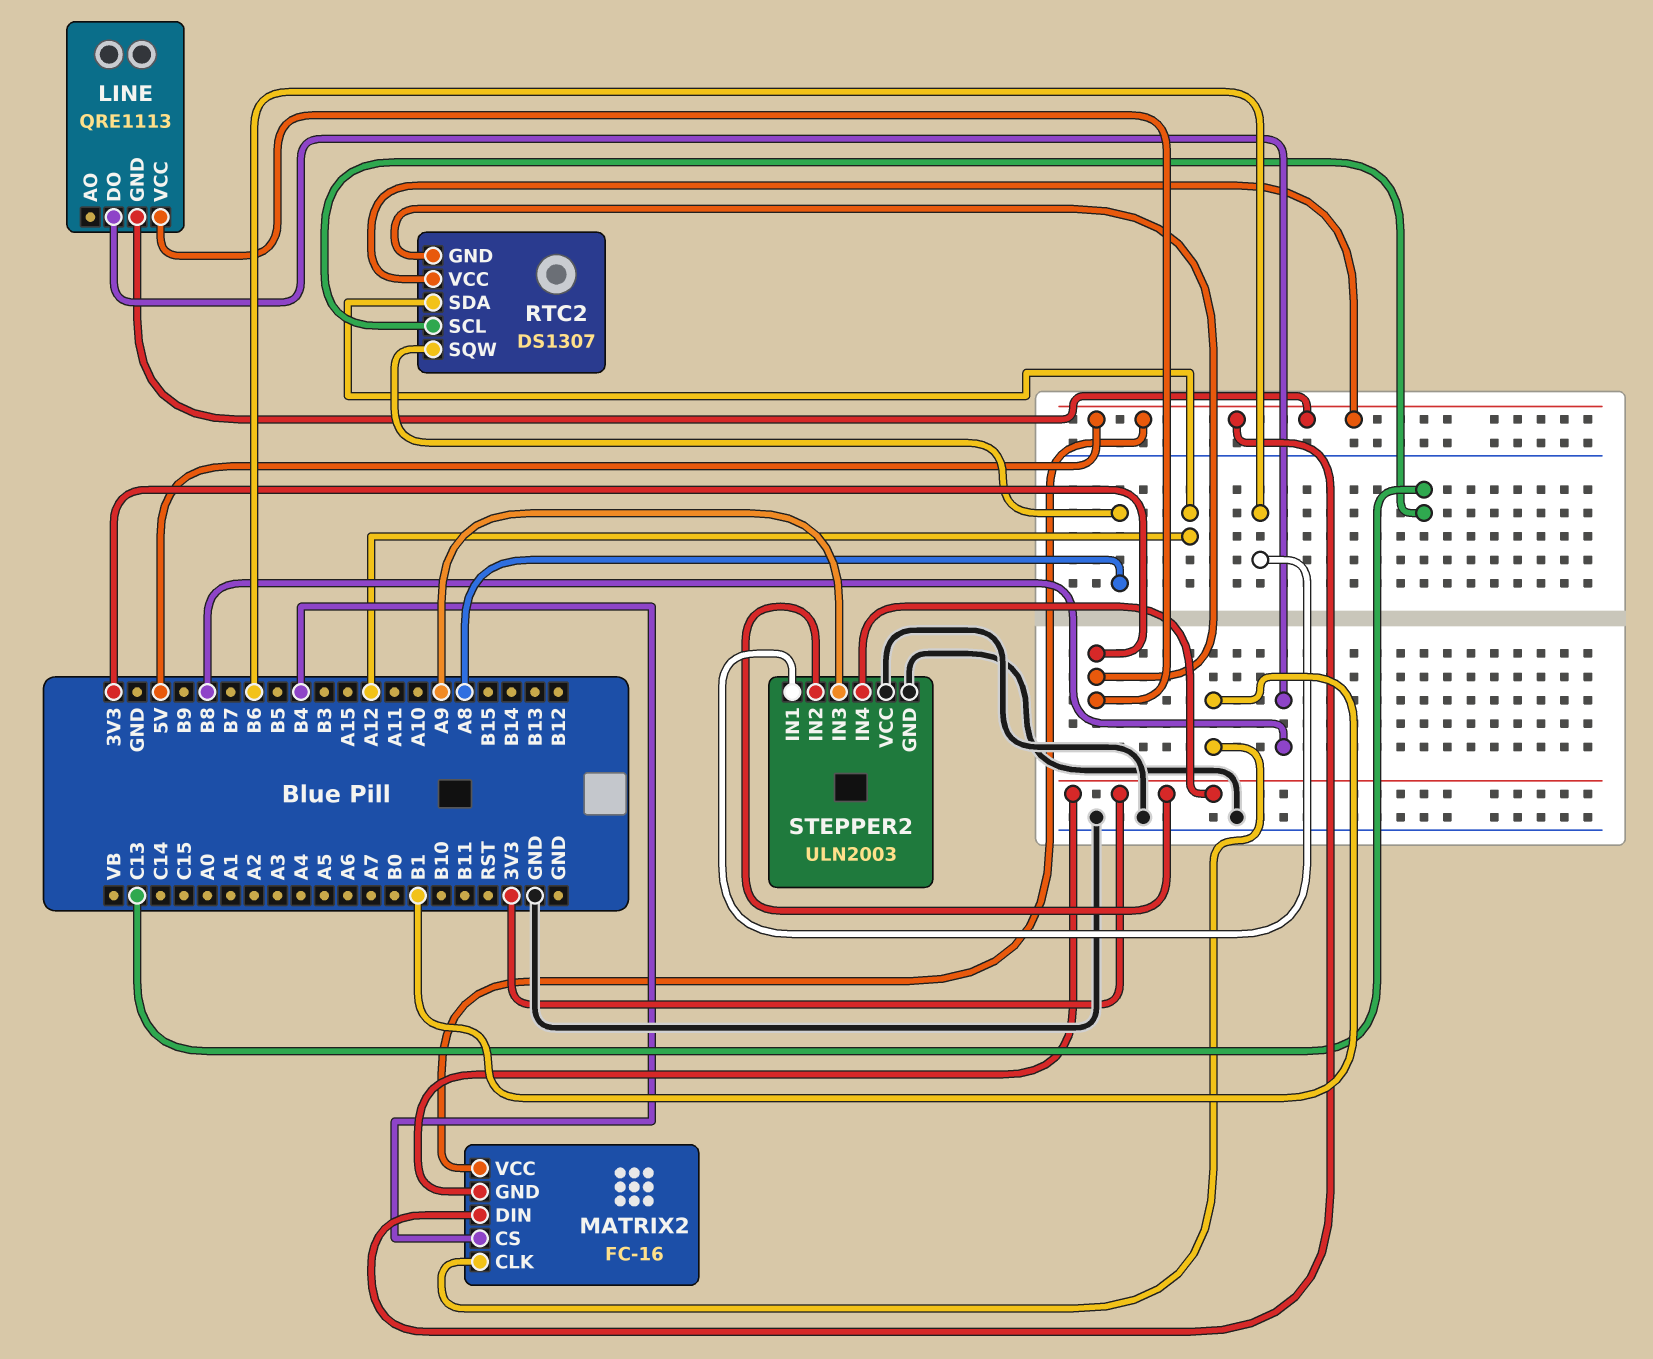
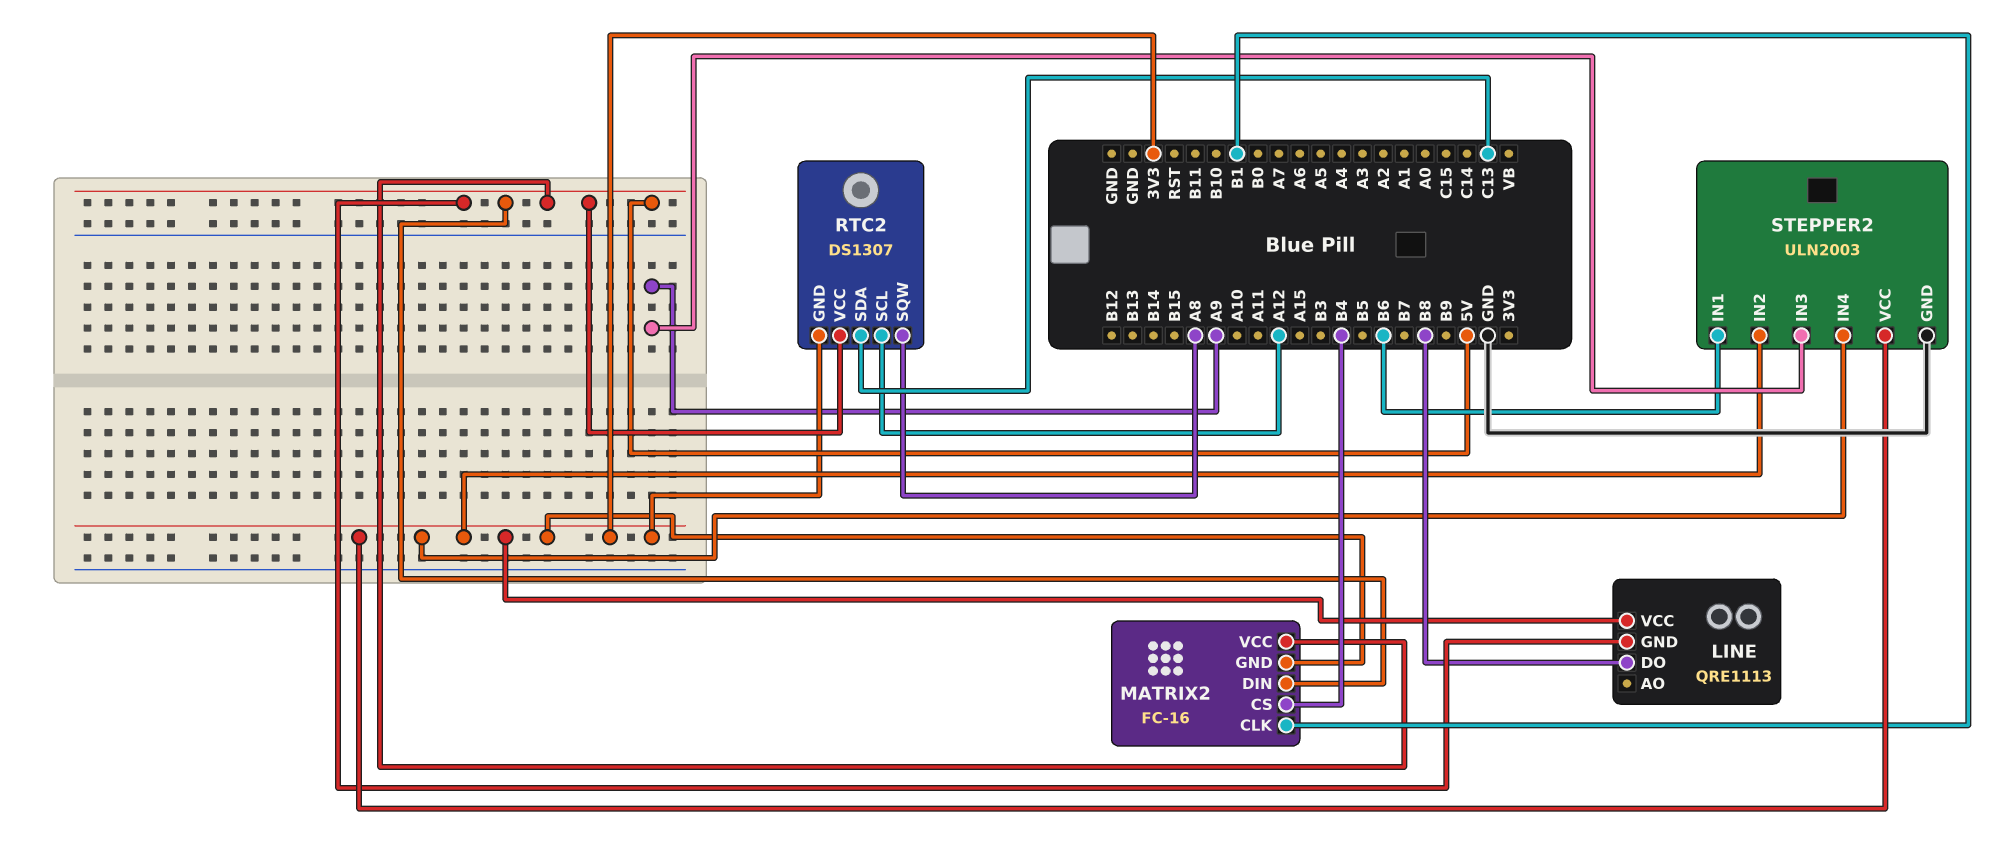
RTC2 pin SCL: C13 -> A12
RTC2 pin SDA: A12 -> C13
STEPPER2 pin VCC: GND -> 3V3

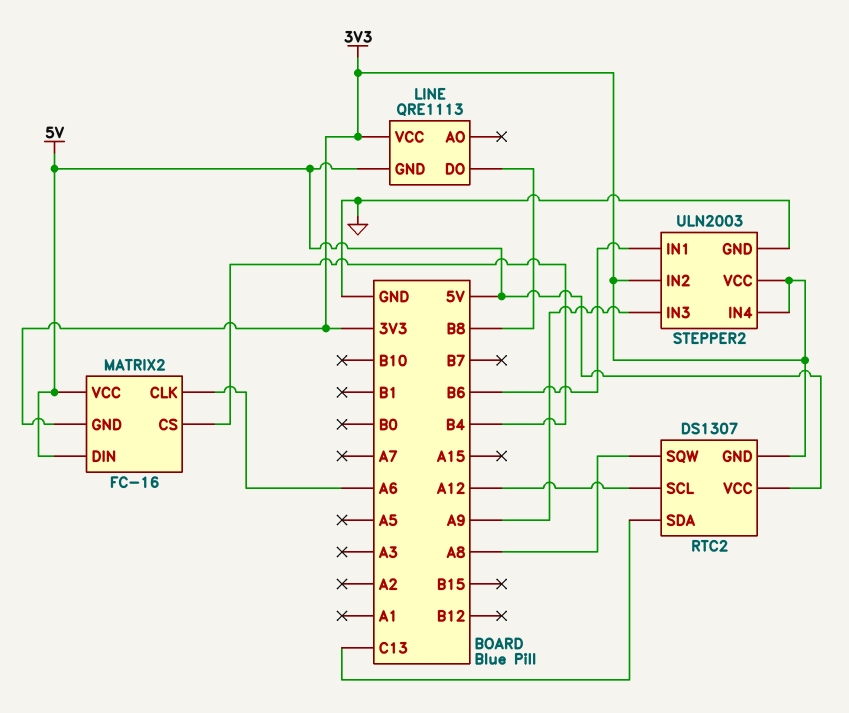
MATRIX2 pin CLK: B1 -> A6

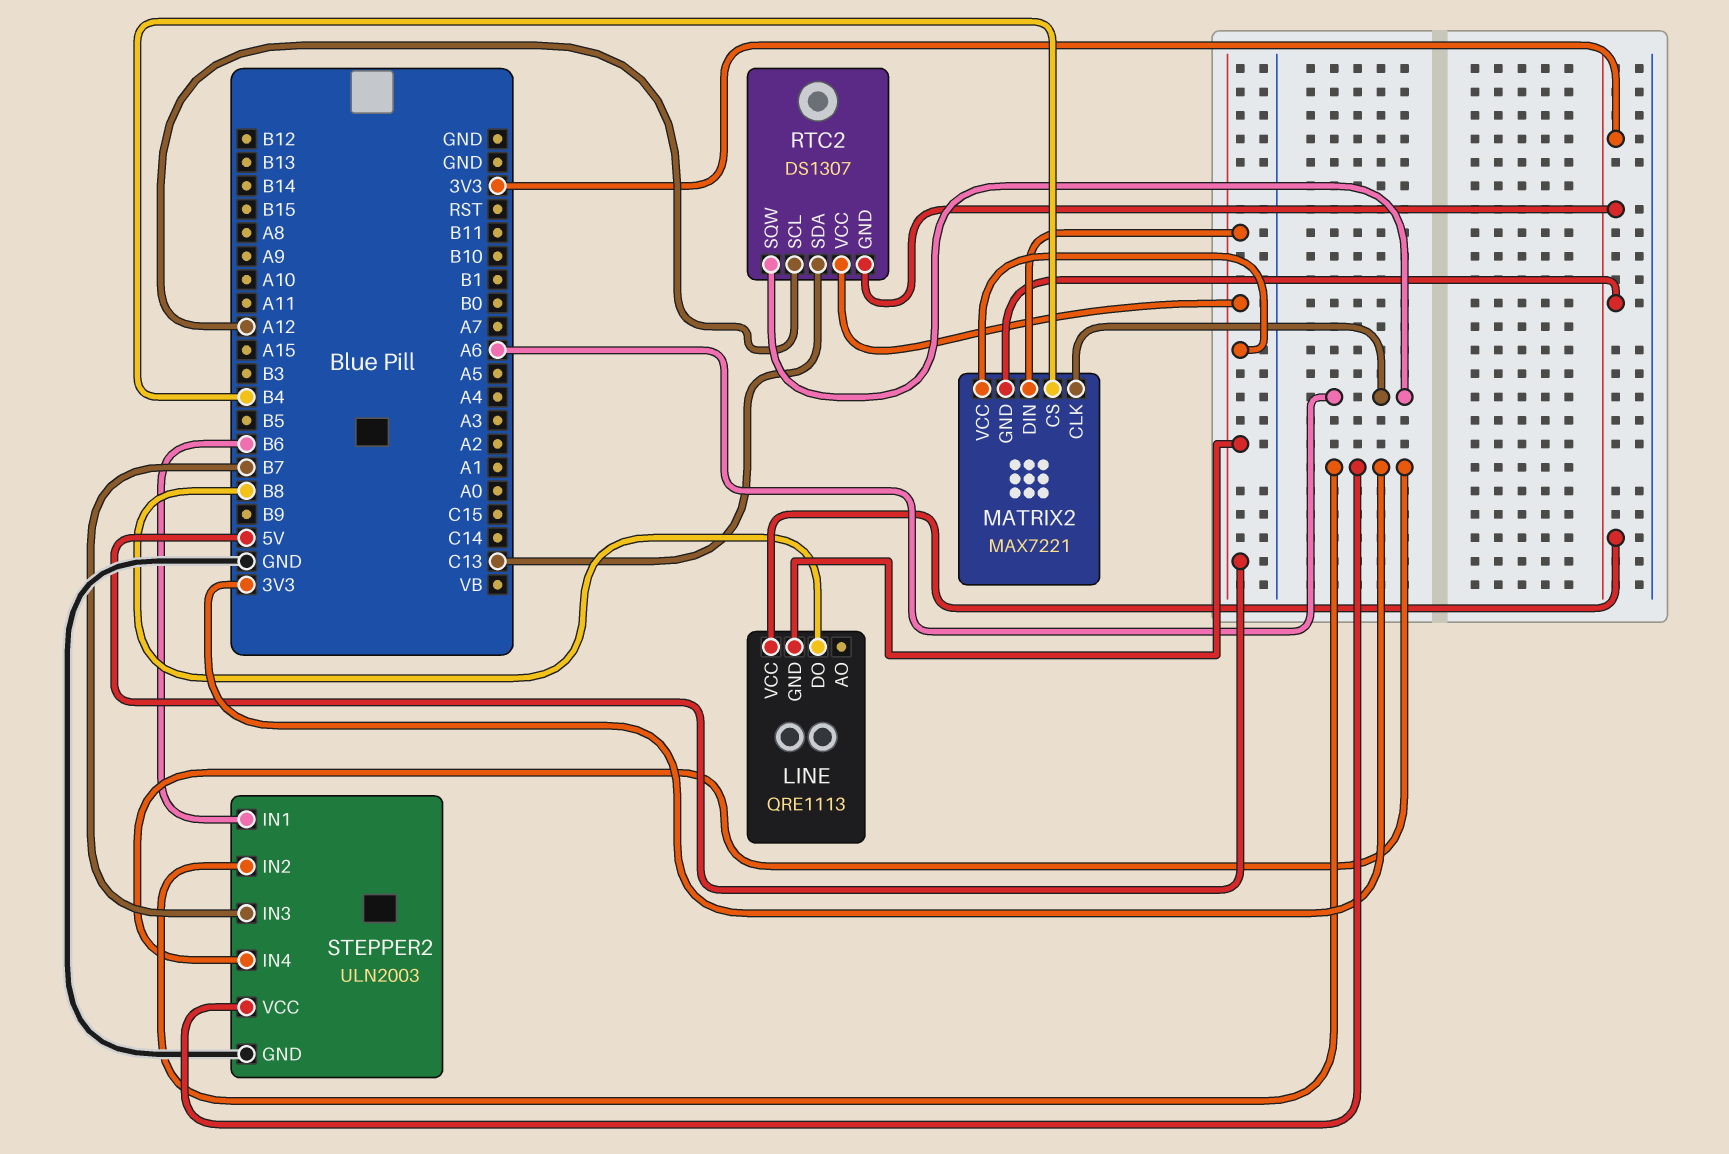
MATRIX2: FC-16 -> MAX7221
RTC2 pin SQW: A8 -> A6
STEPPER2 pin IN3: A9 -> B7

